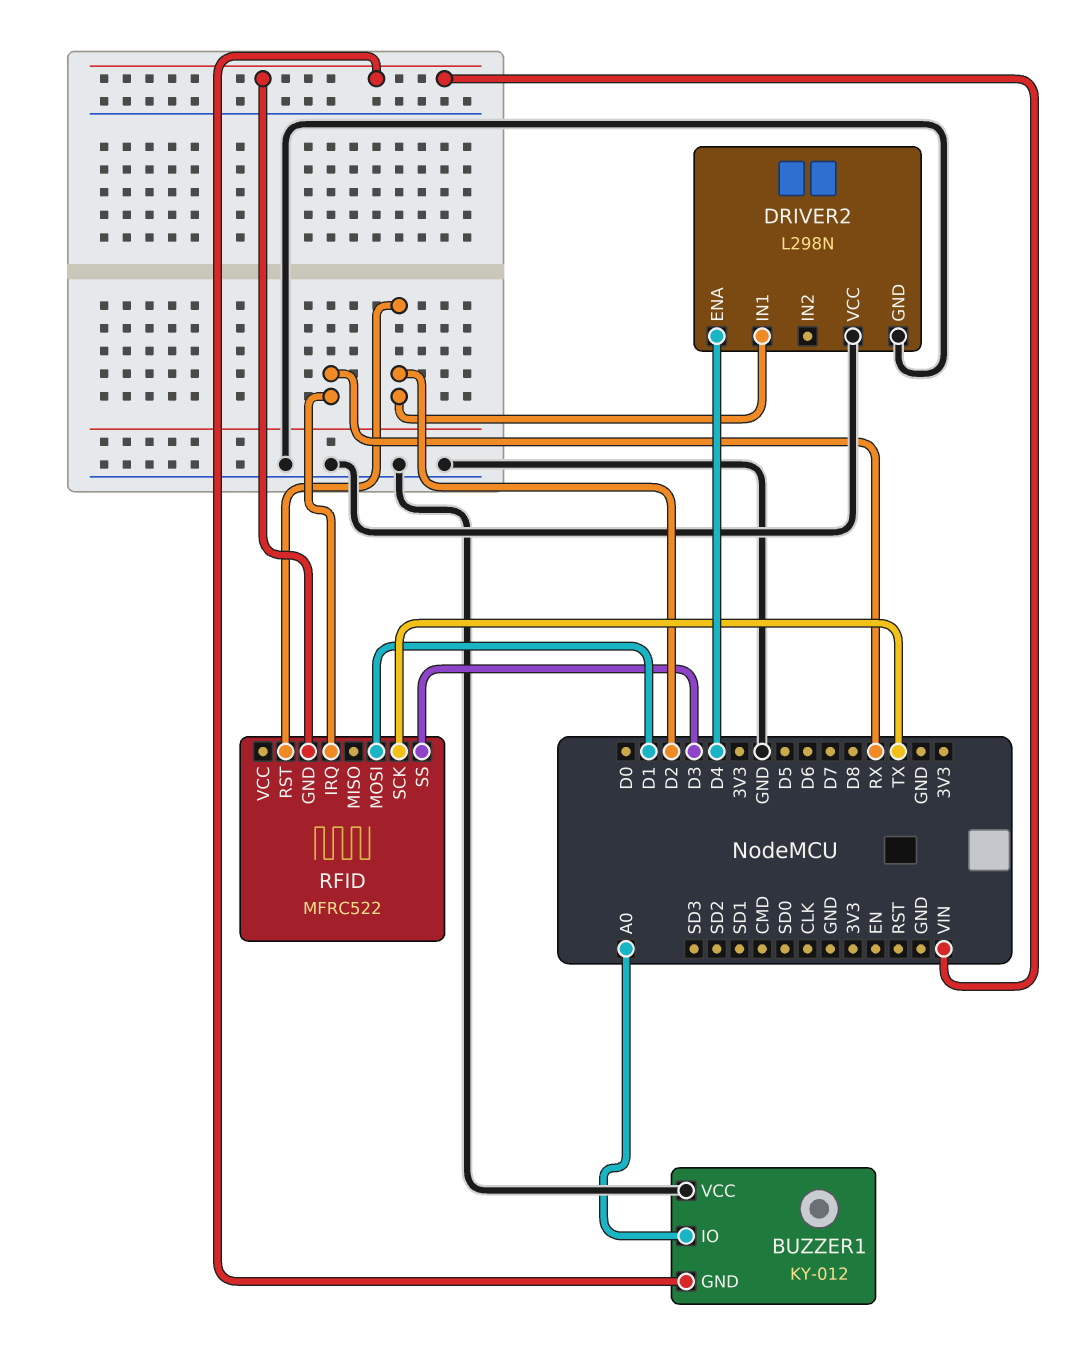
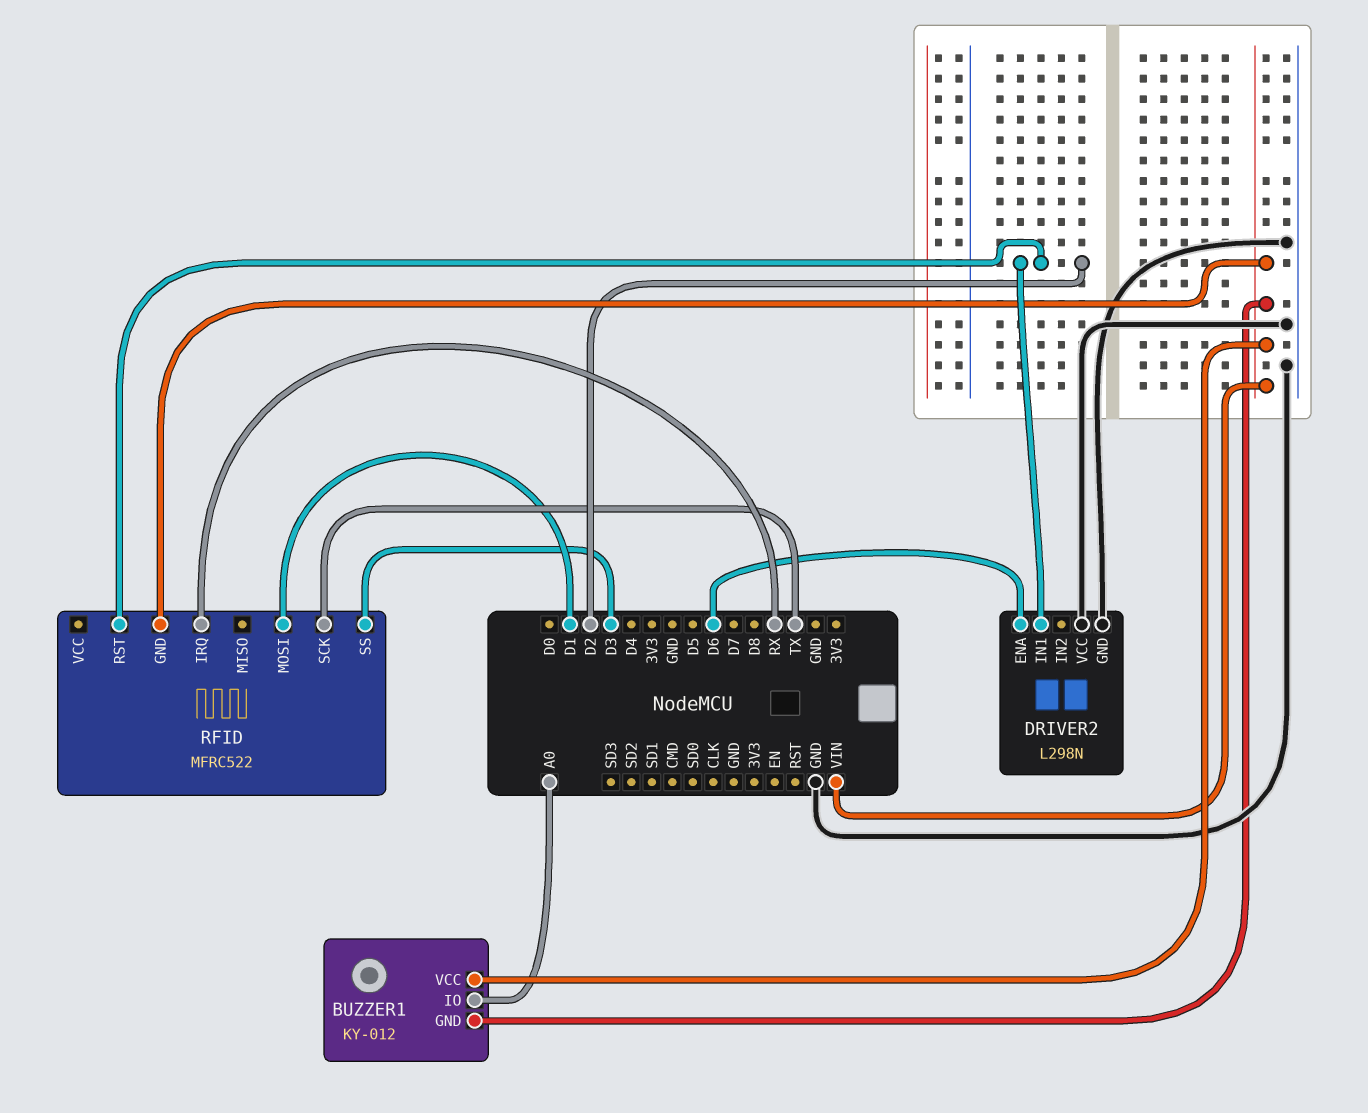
BUZZER1 pin VCC: GND -> VIN
DRIVER2 pin ENA: D4 -> D6

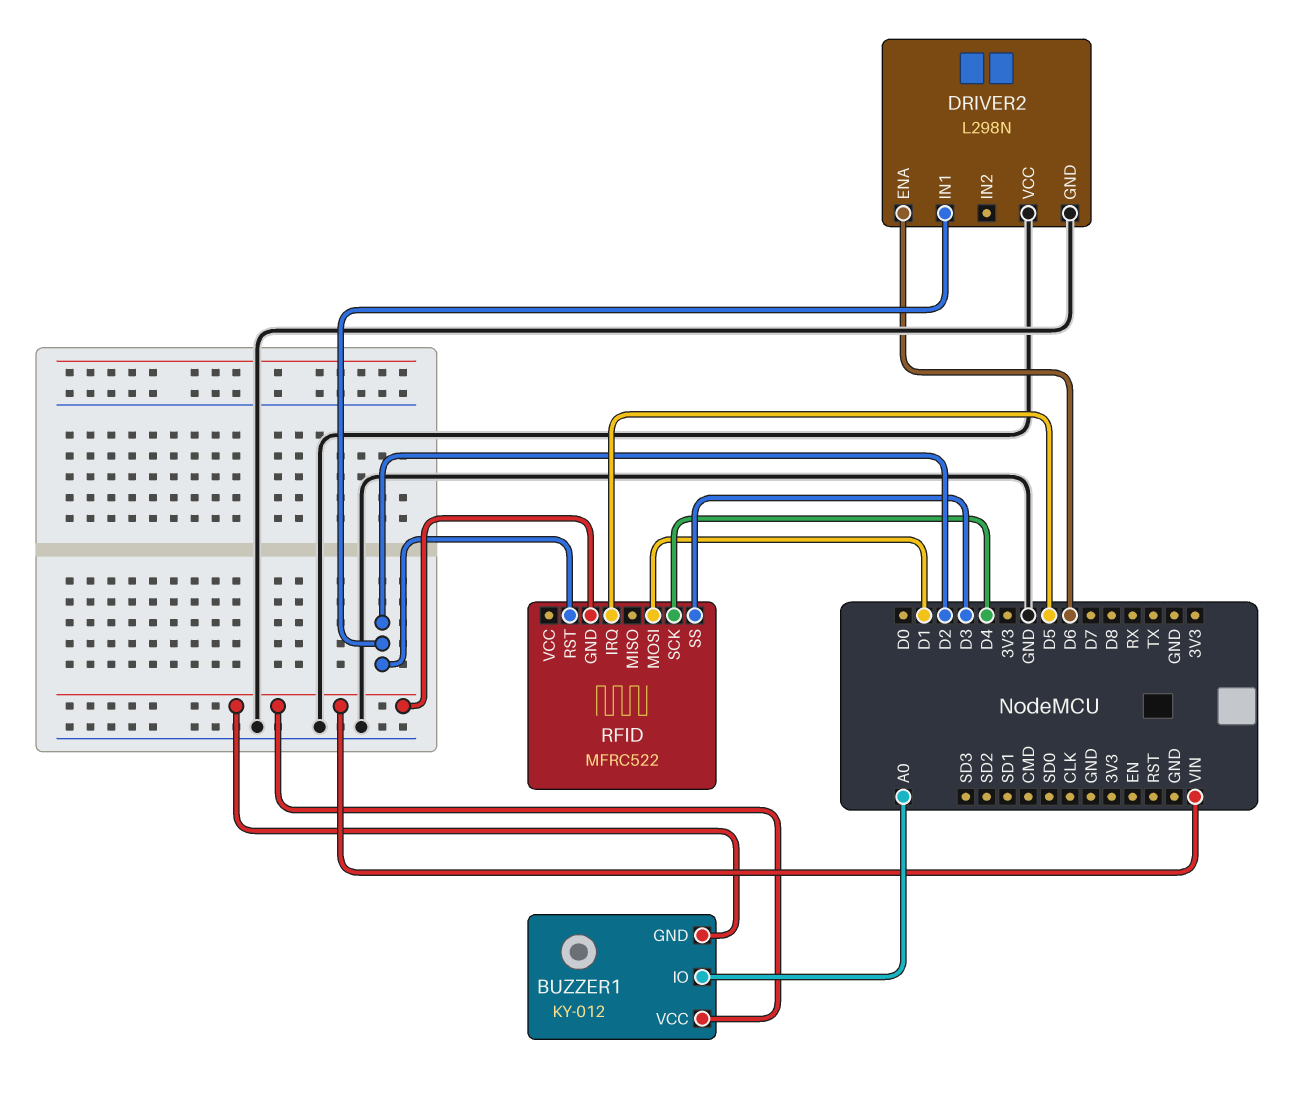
RFID pin IRQ: RX -> D5
RFID pin SCK: TX -> D4

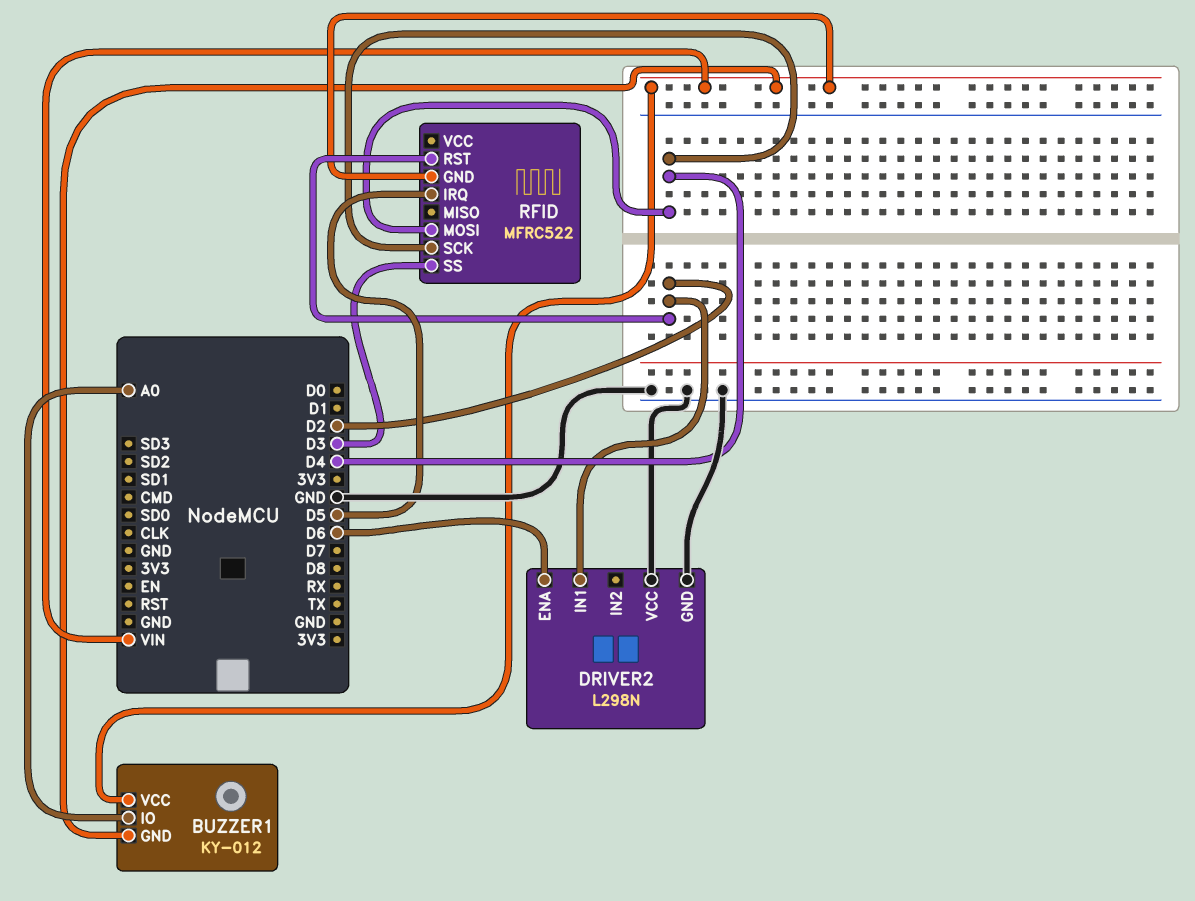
RFID pin MOSI: D1 -> D4

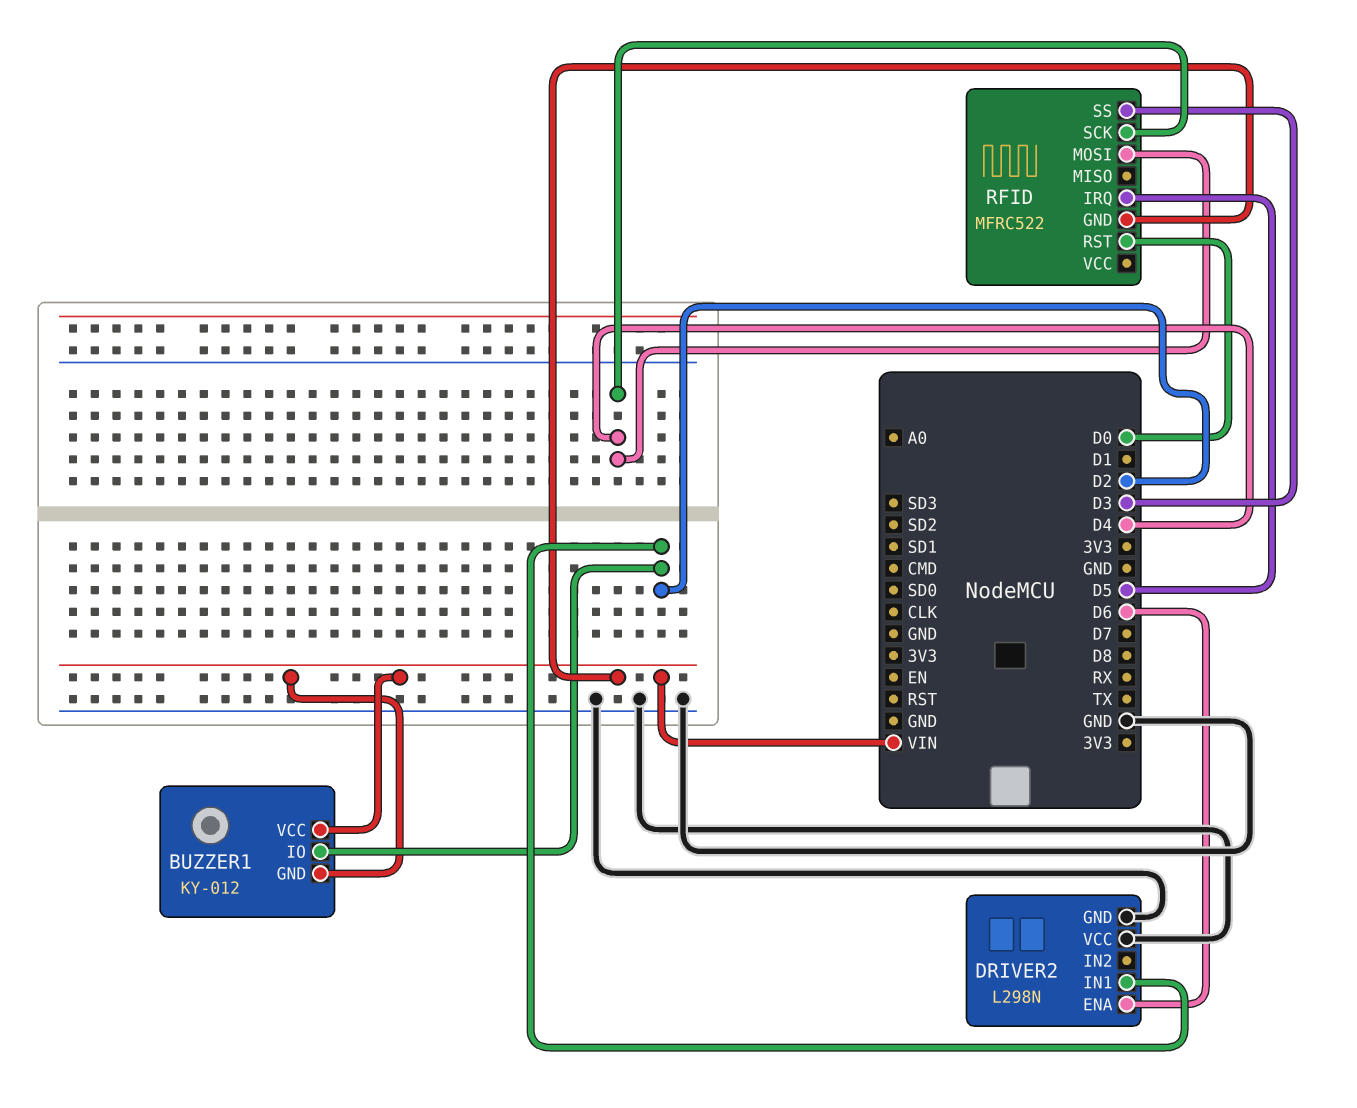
BUZZER1 pin IO: A0 -> D2
RFID pin RST: D2 -> D0

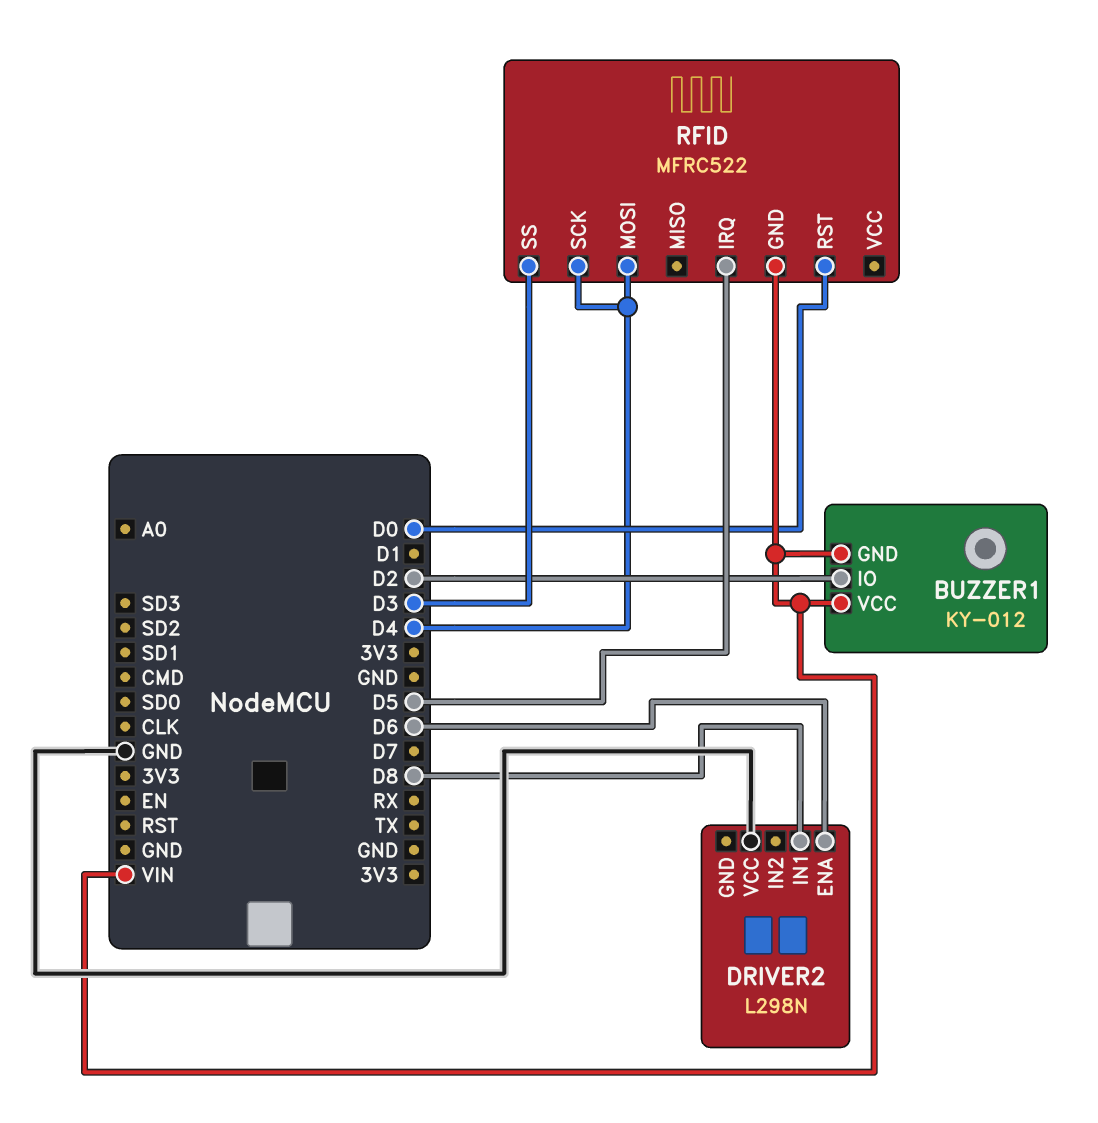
DRIVER2 pin GND: GND -> none
DRIVER2 pin IN1: D2 -> D8

